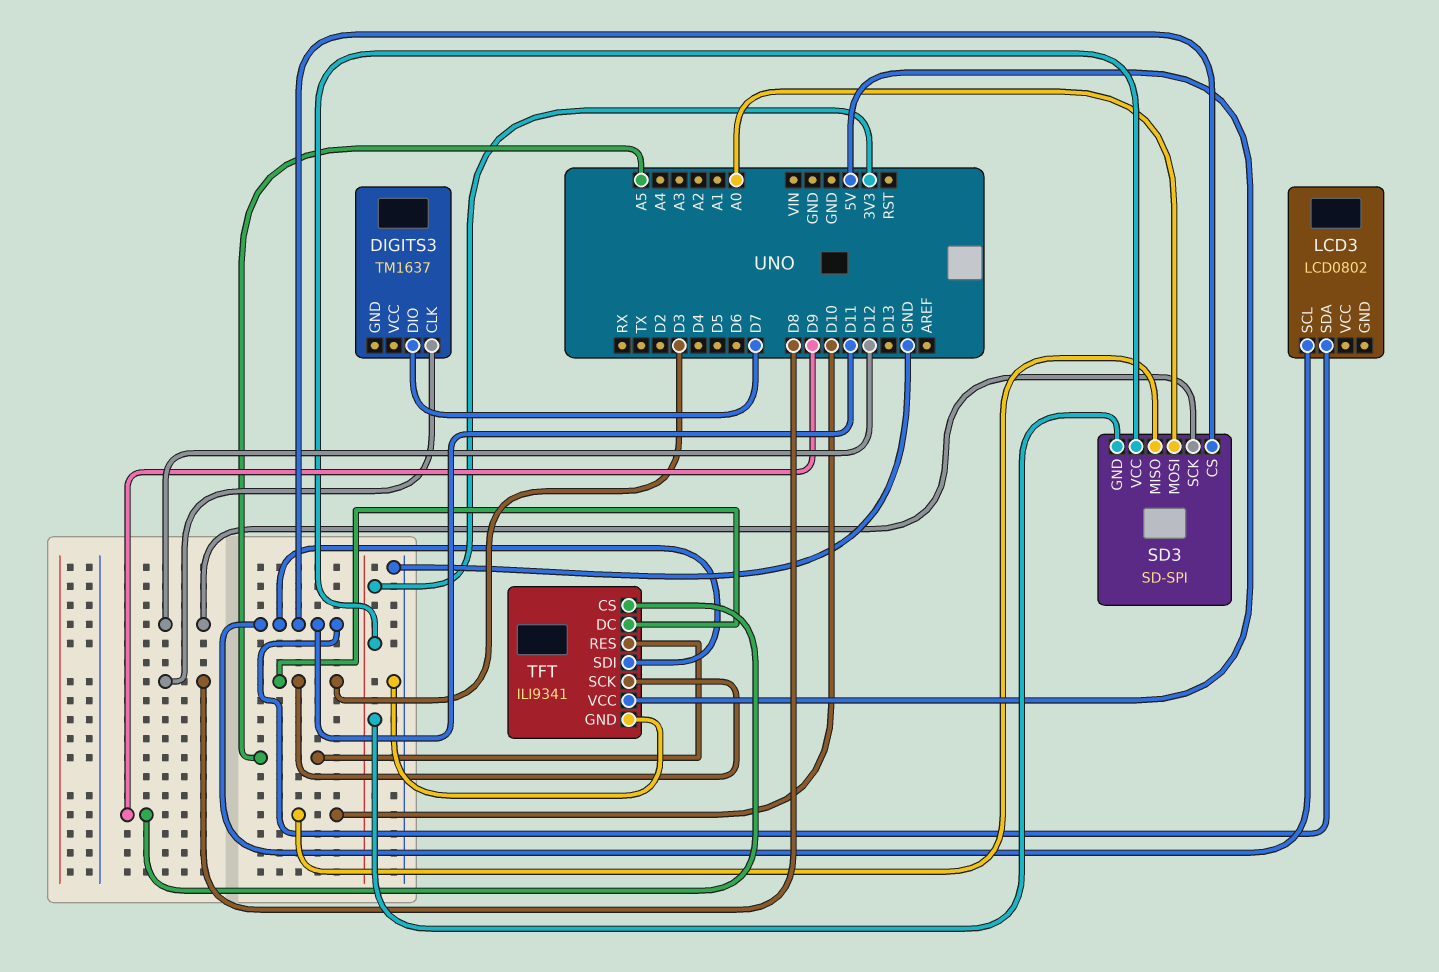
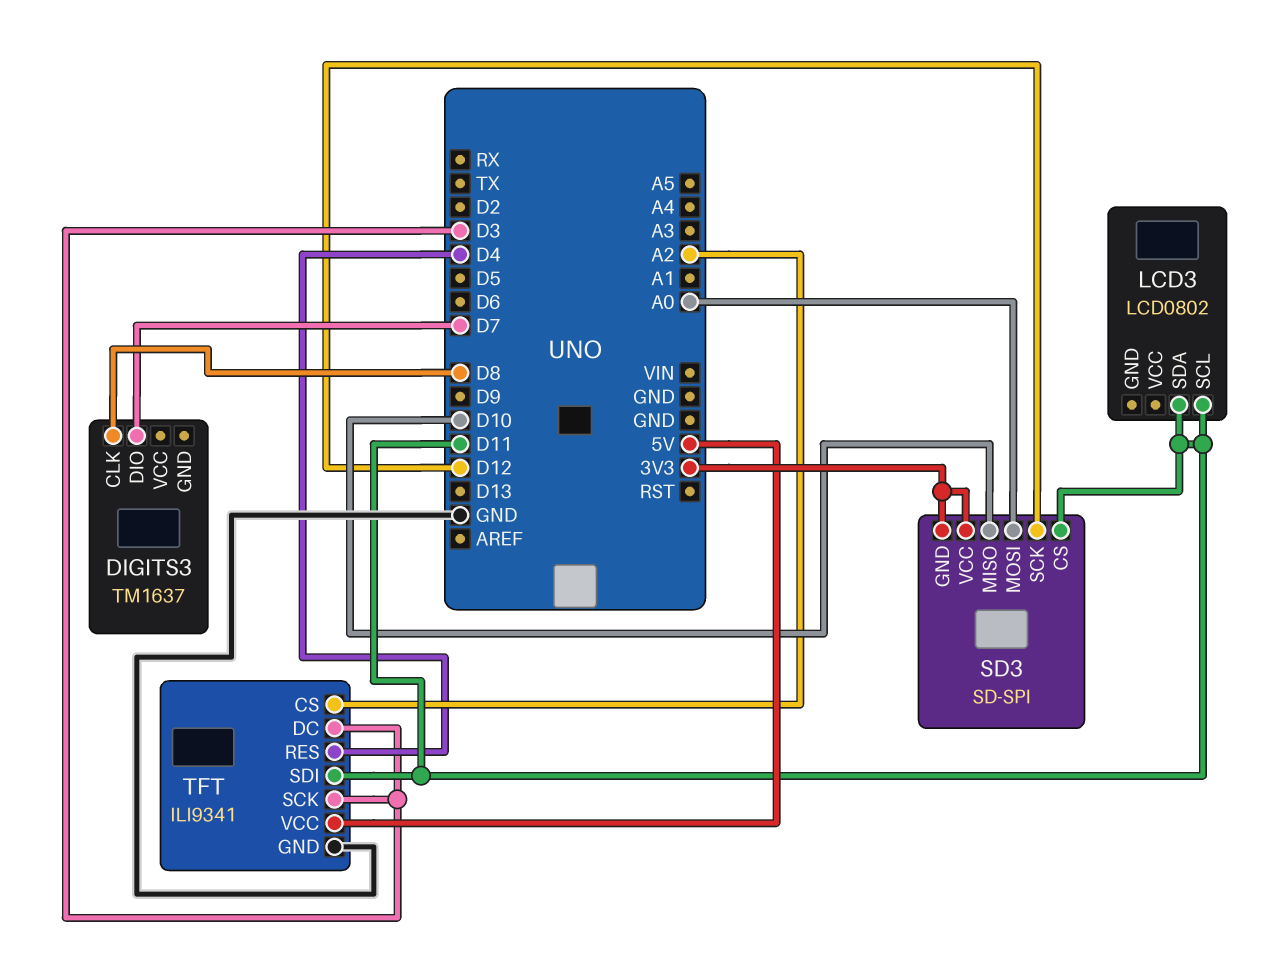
TFT pin CS: D9 -> A2
TFT pin RES: A5 -> D4

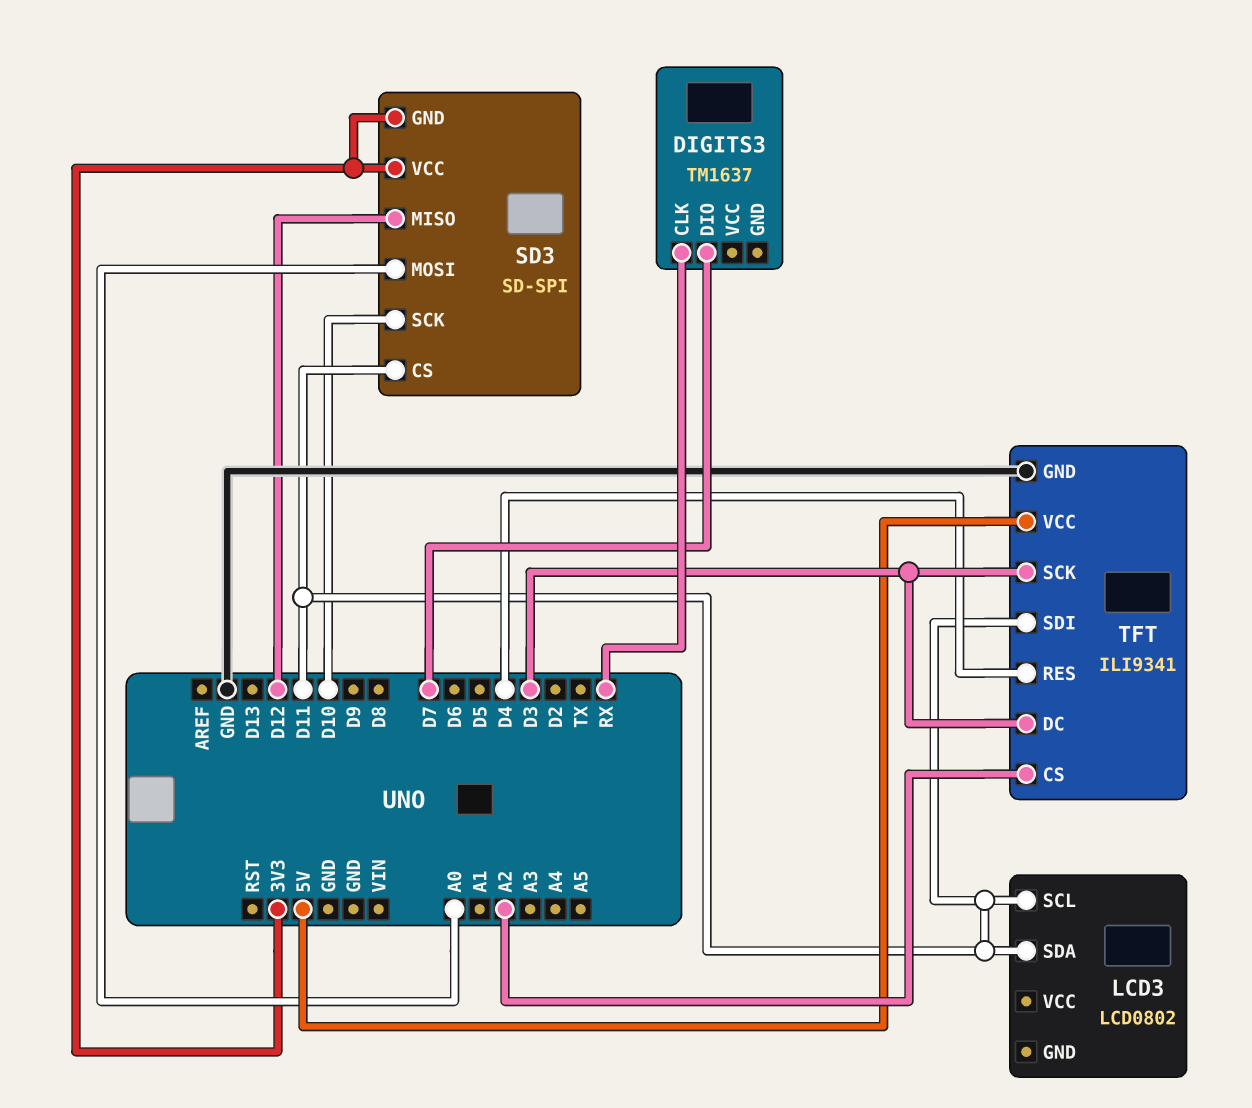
DIGITS3 pin CLK: D8 -> RX
SD3 pin MISO: D10 -> D12
SD3 pin SCK: D12 -> D10

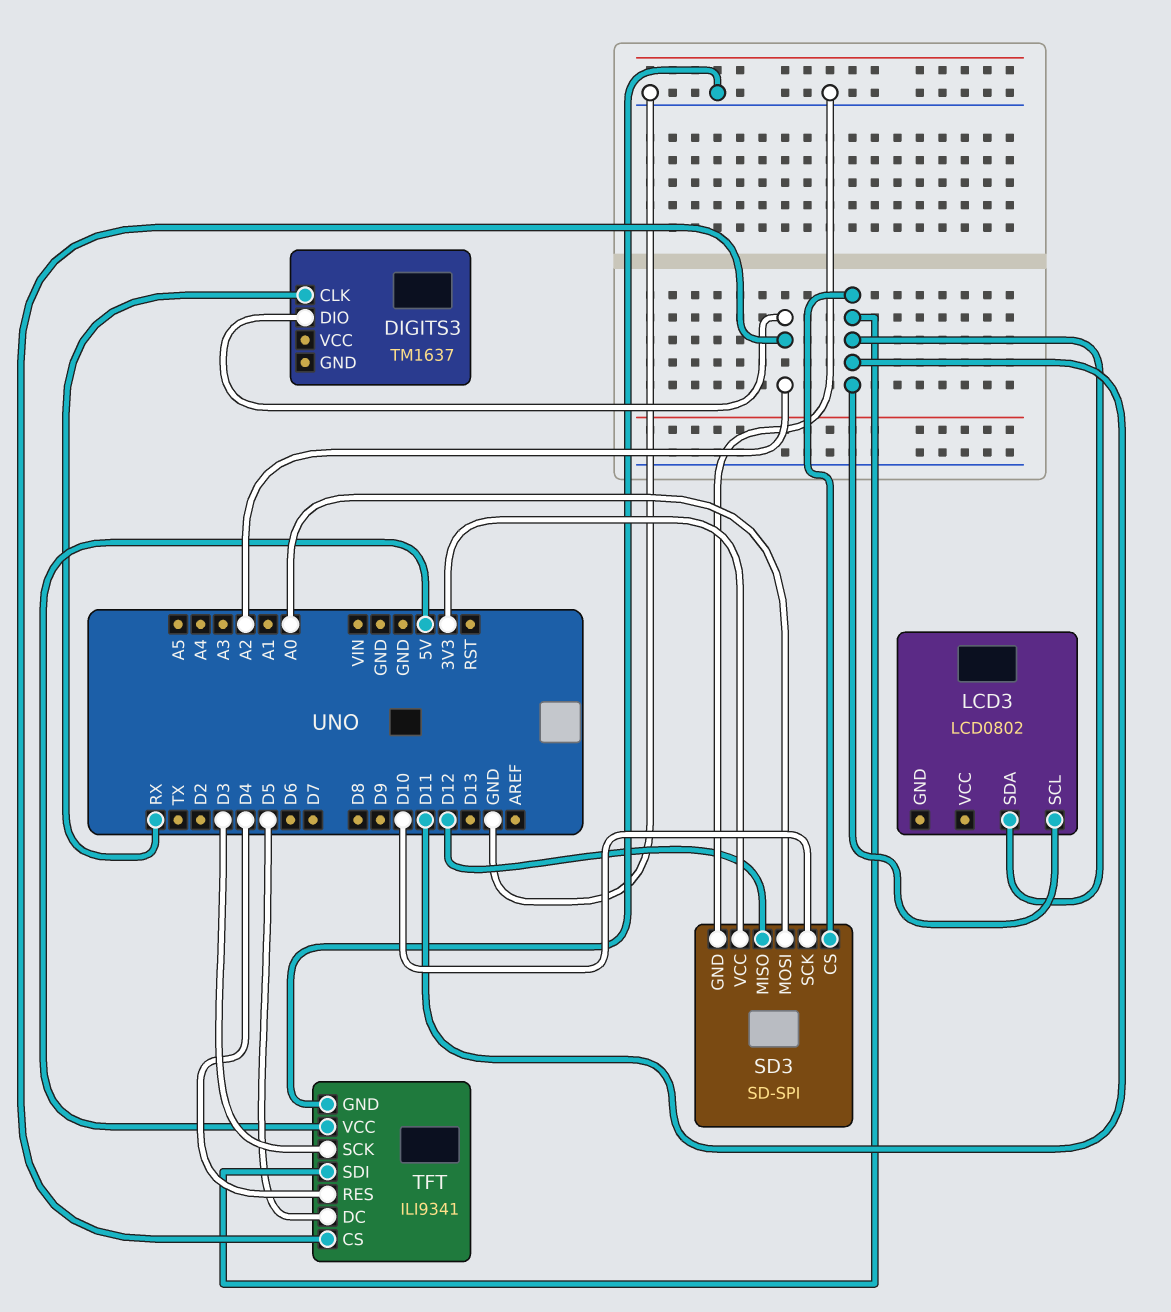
DIGITS3 pin DIO: D7 -> A2
SD3 pin GND: 3V3 -> GND
TFT pin DC: D3 -> D5

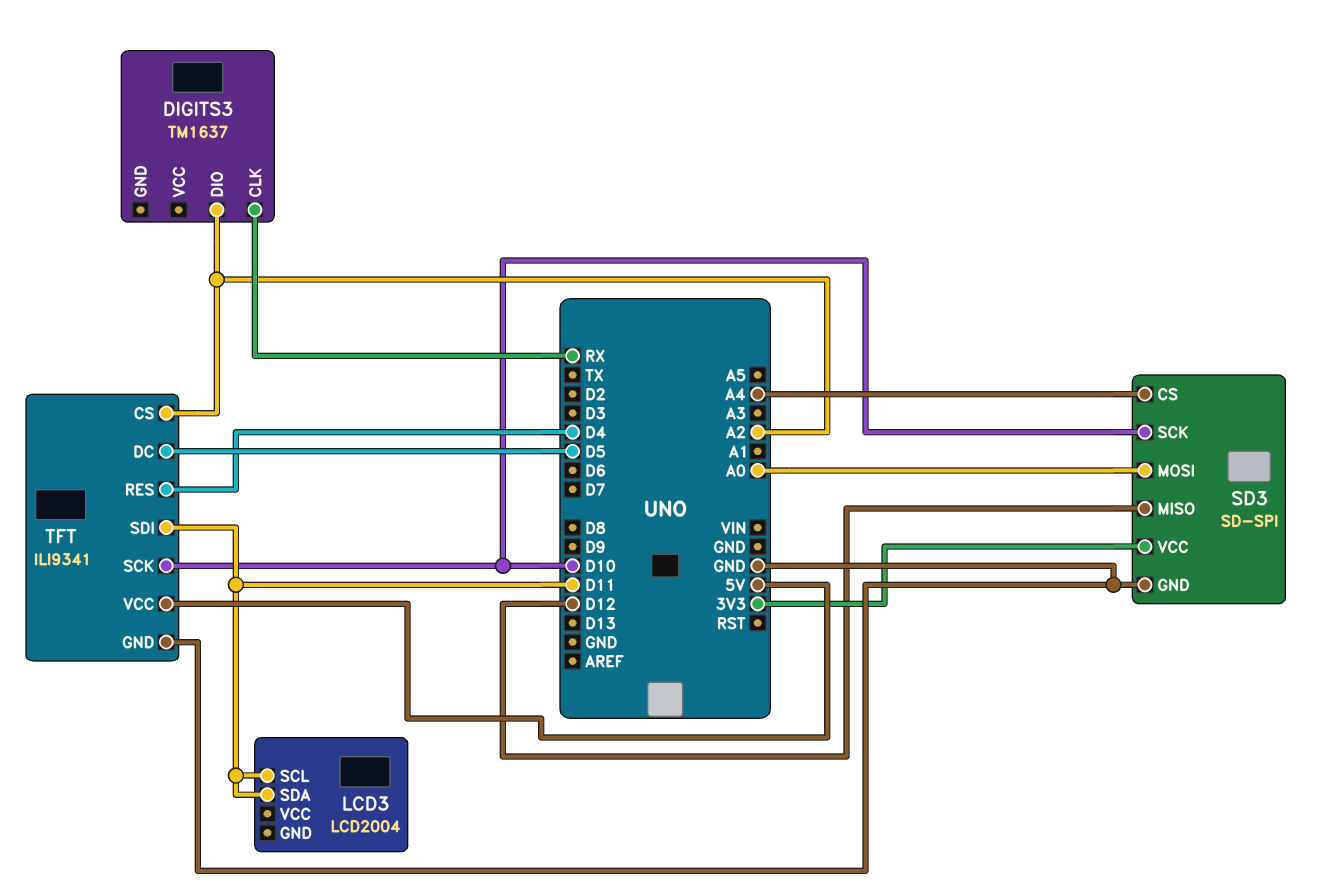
LCD3: LCD0802 -> LCD2004
SD3 pin CS: D11 -> A4
TFT pin SCK: D3 -> D10

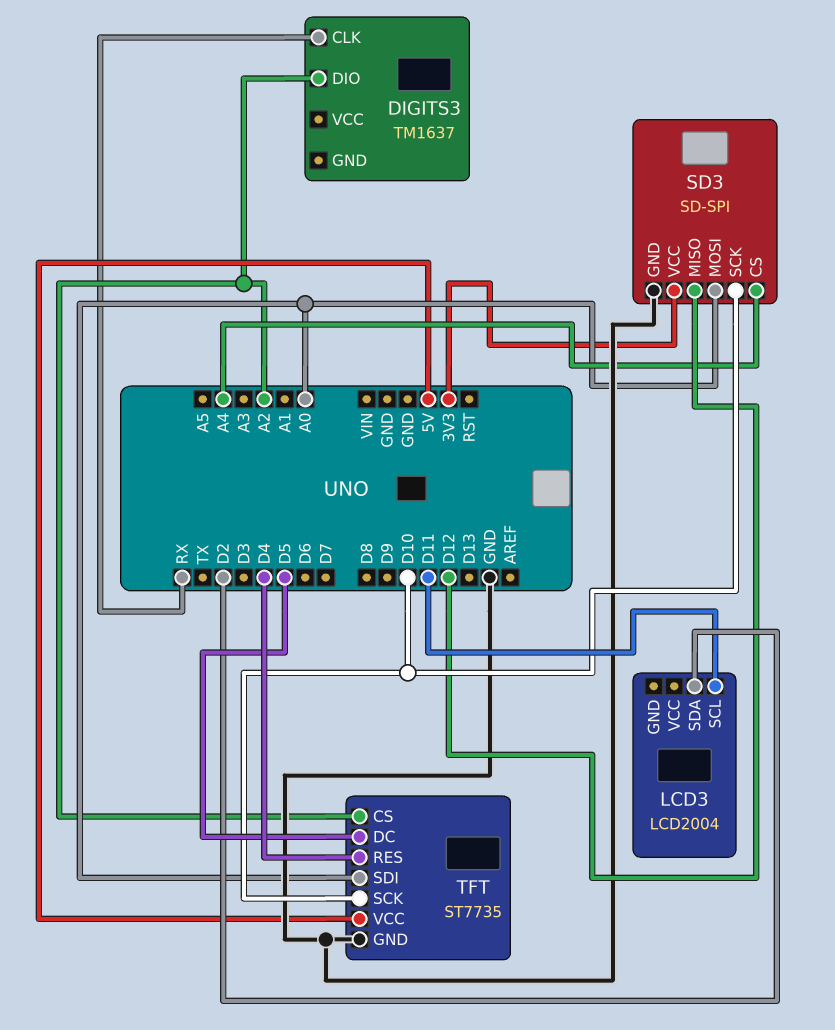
LCD3 pin SDA: D11 -> D2
TFT: ILI9341 -> ST7735
TFT pin SDI: D11 -> A0

